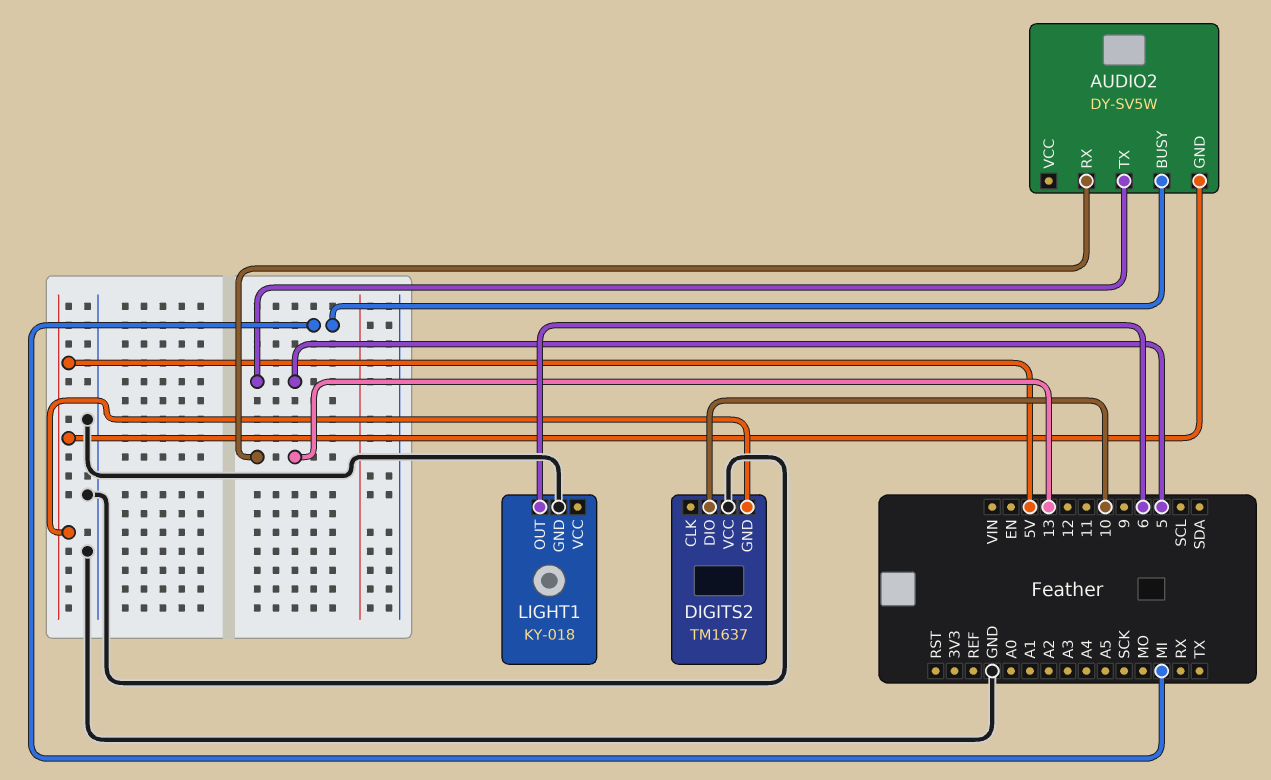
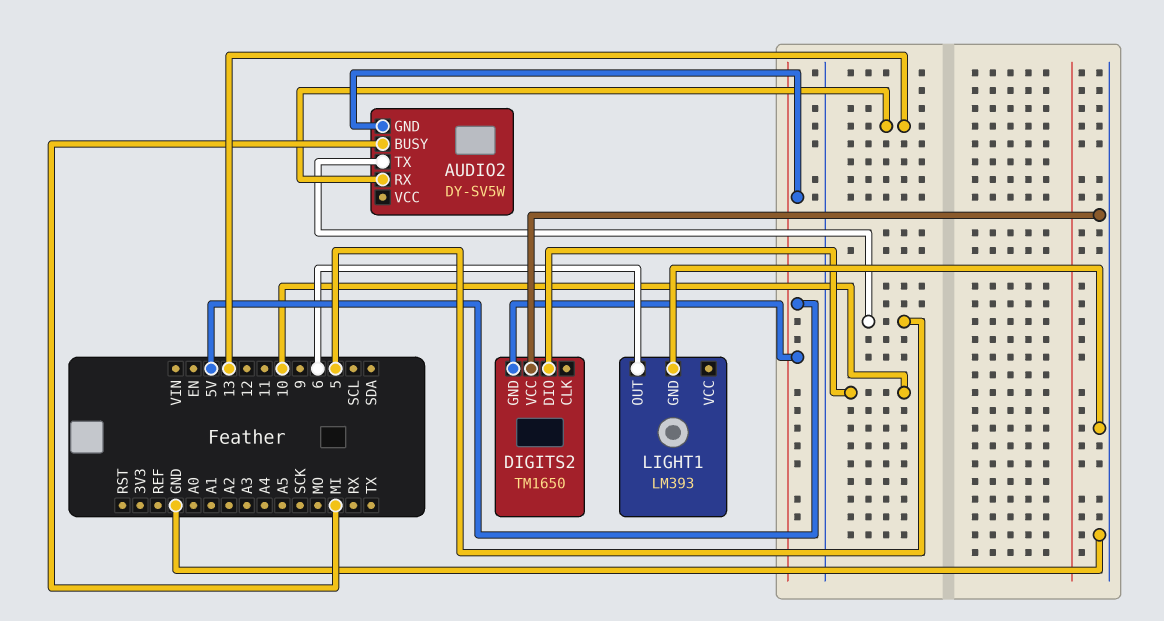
DIGITS2: TM1637 -> TM1650
LIGHT1: KY-018 -> LM393

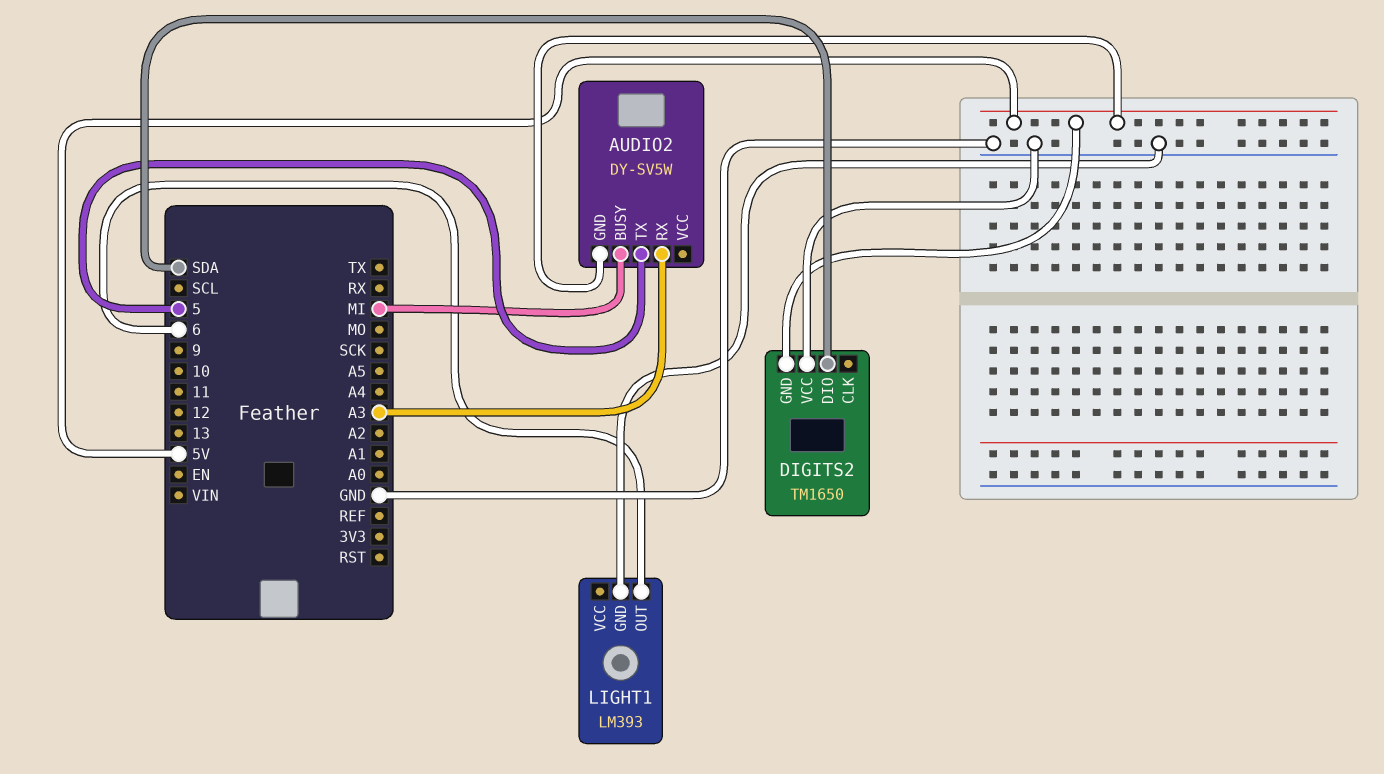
AUDIO2 pin RX: 13 -> A3
DIGITS2 pin DIO: 10 -> SDA

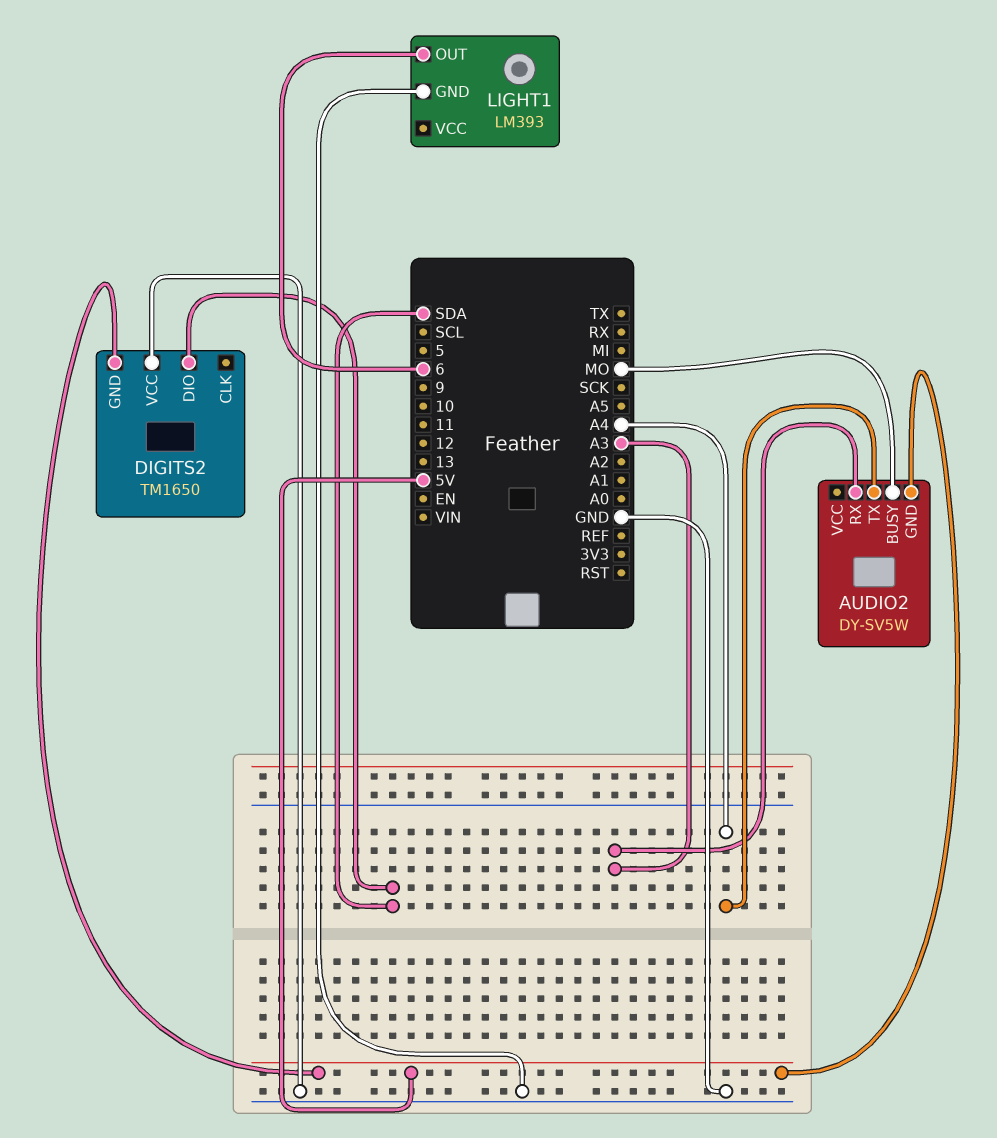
AUDIO2 pin BUSY: MI -> MO
AUDIO2 pin TX: 5 -> A4

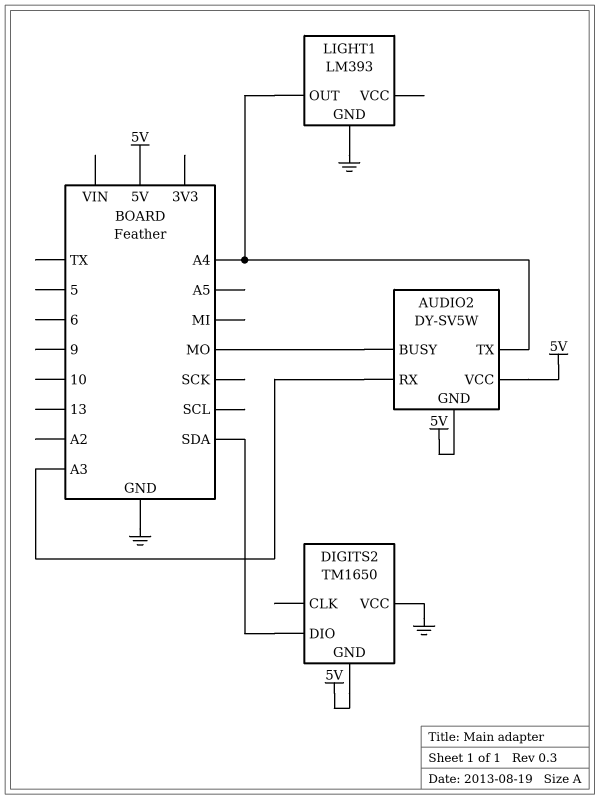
AUDIO2 pin VCC: none -> 5V
LIGHT1 pin OUT: 6 -> A4

